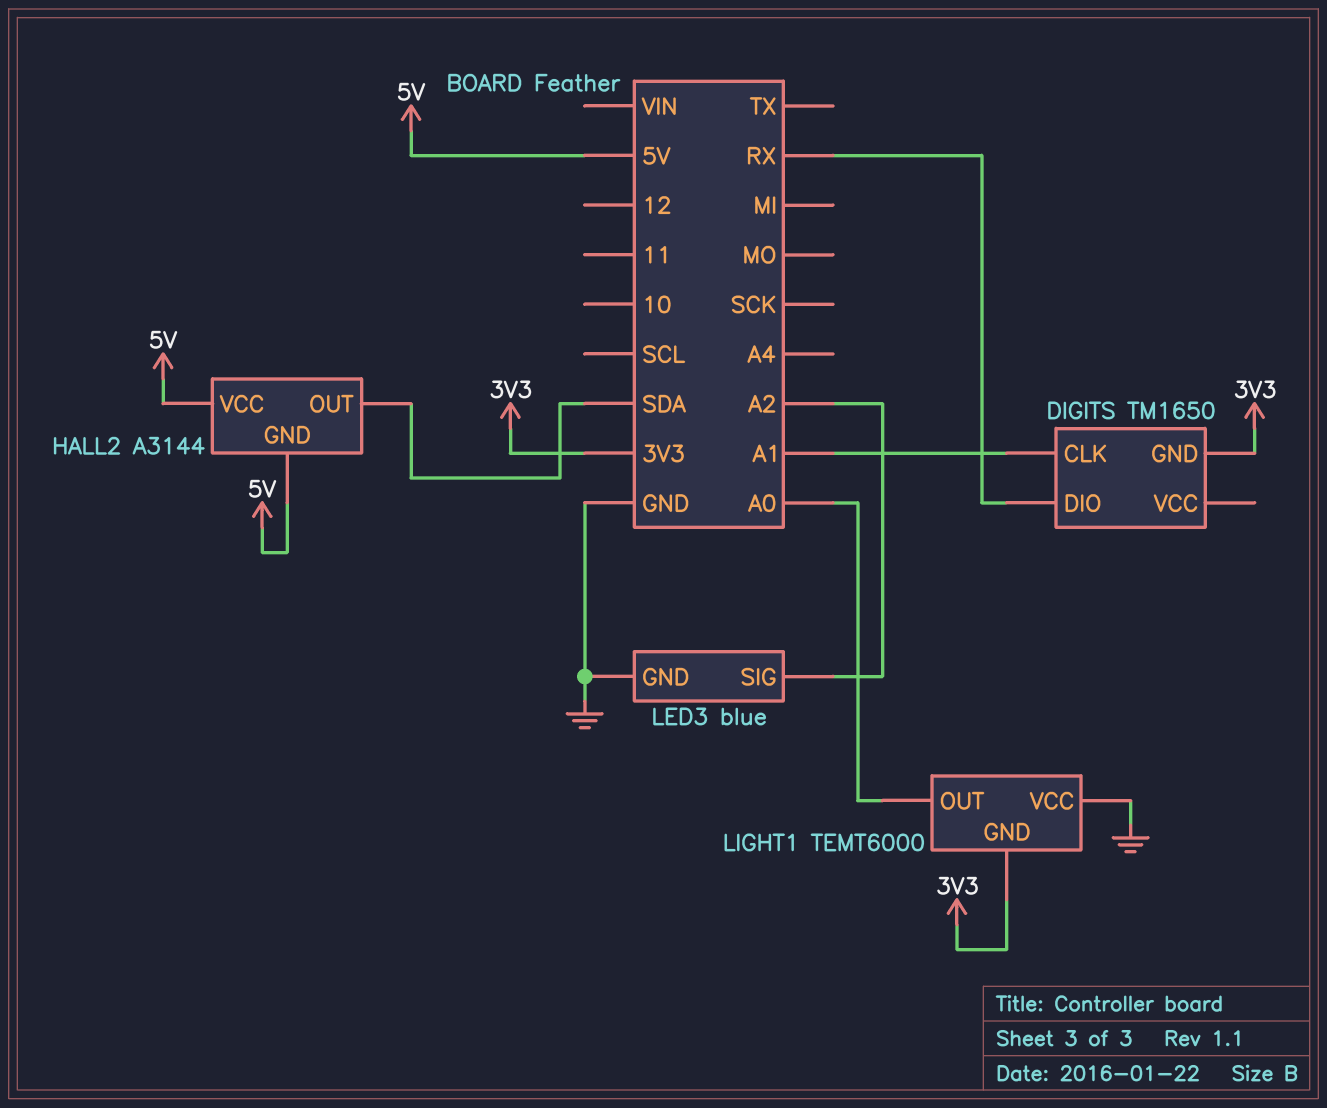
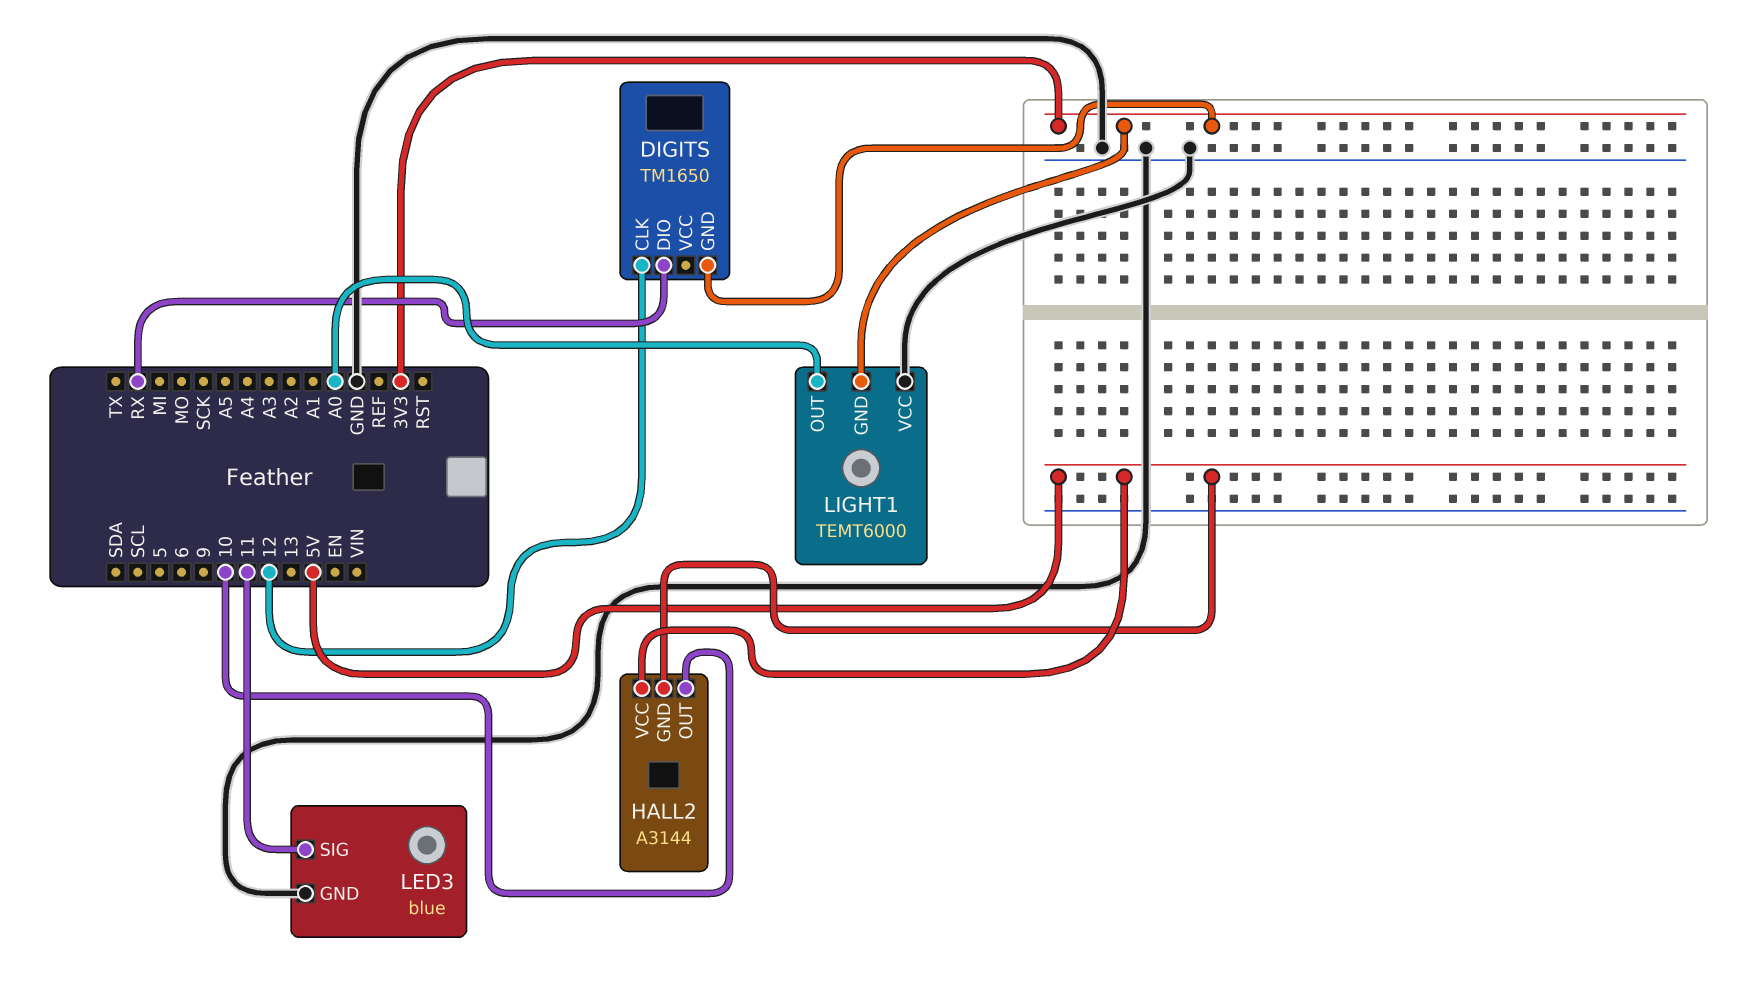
DIGITS pin CLK: A1 -> 12
HALL2 pin OUT: SDA -> 10
LED3 pin SIG: A2 -> 11

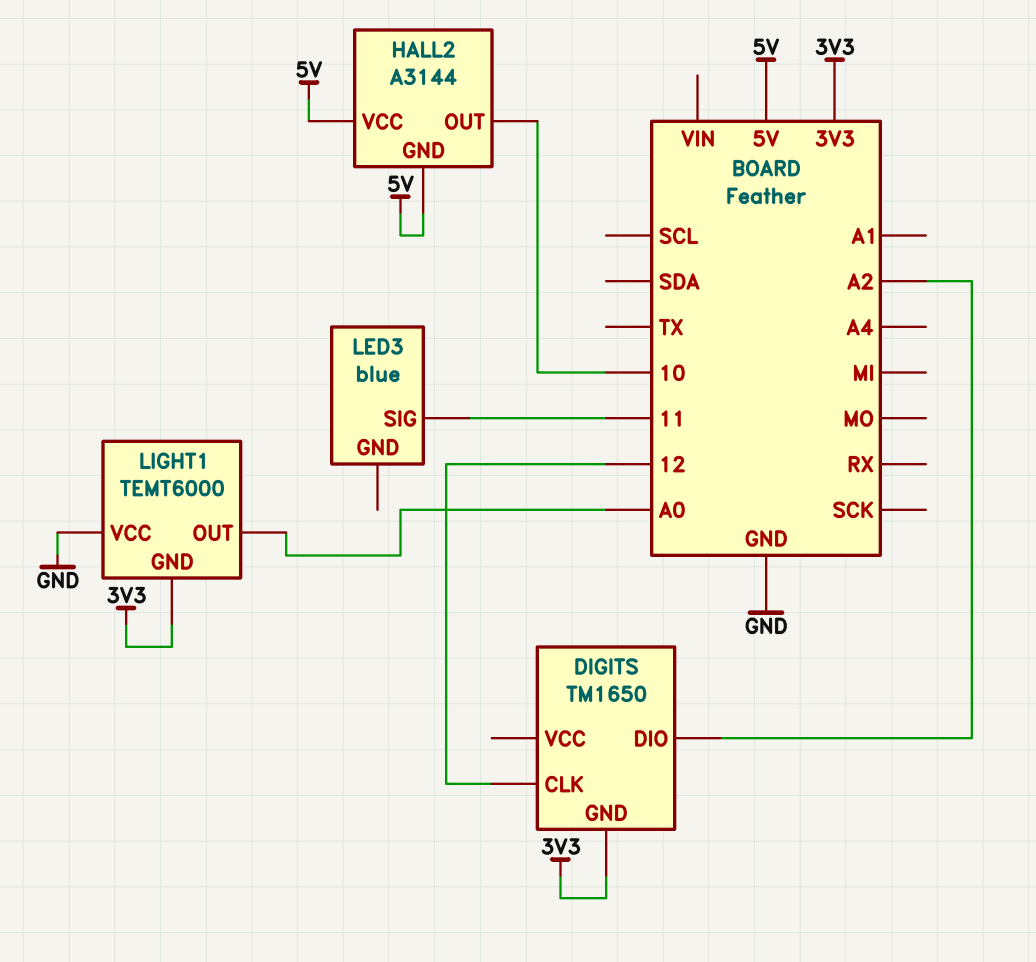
DIGITS pin DIO: RX -> A2
LED3 pin GND: GND -> none

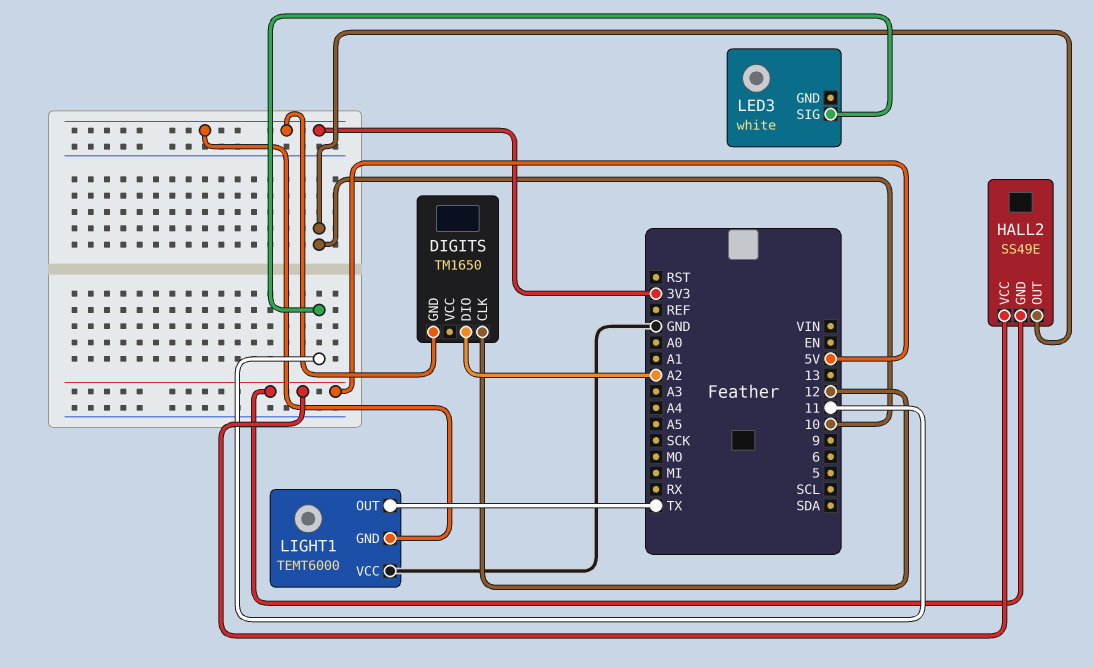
HALL2: A3144 -> SS49E
LED3: blue -> white
LIGHT1 pin OUT: A0 -> TX

